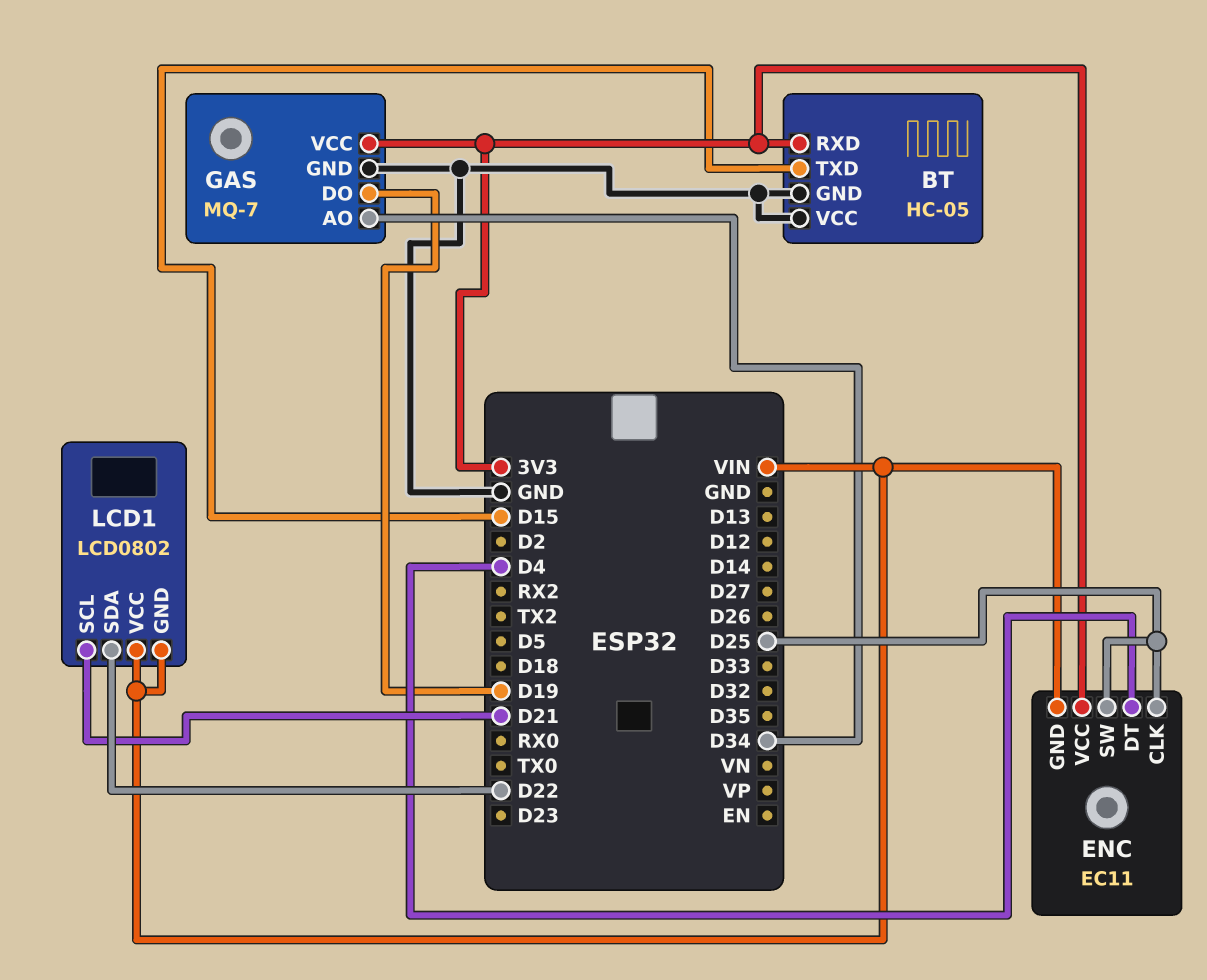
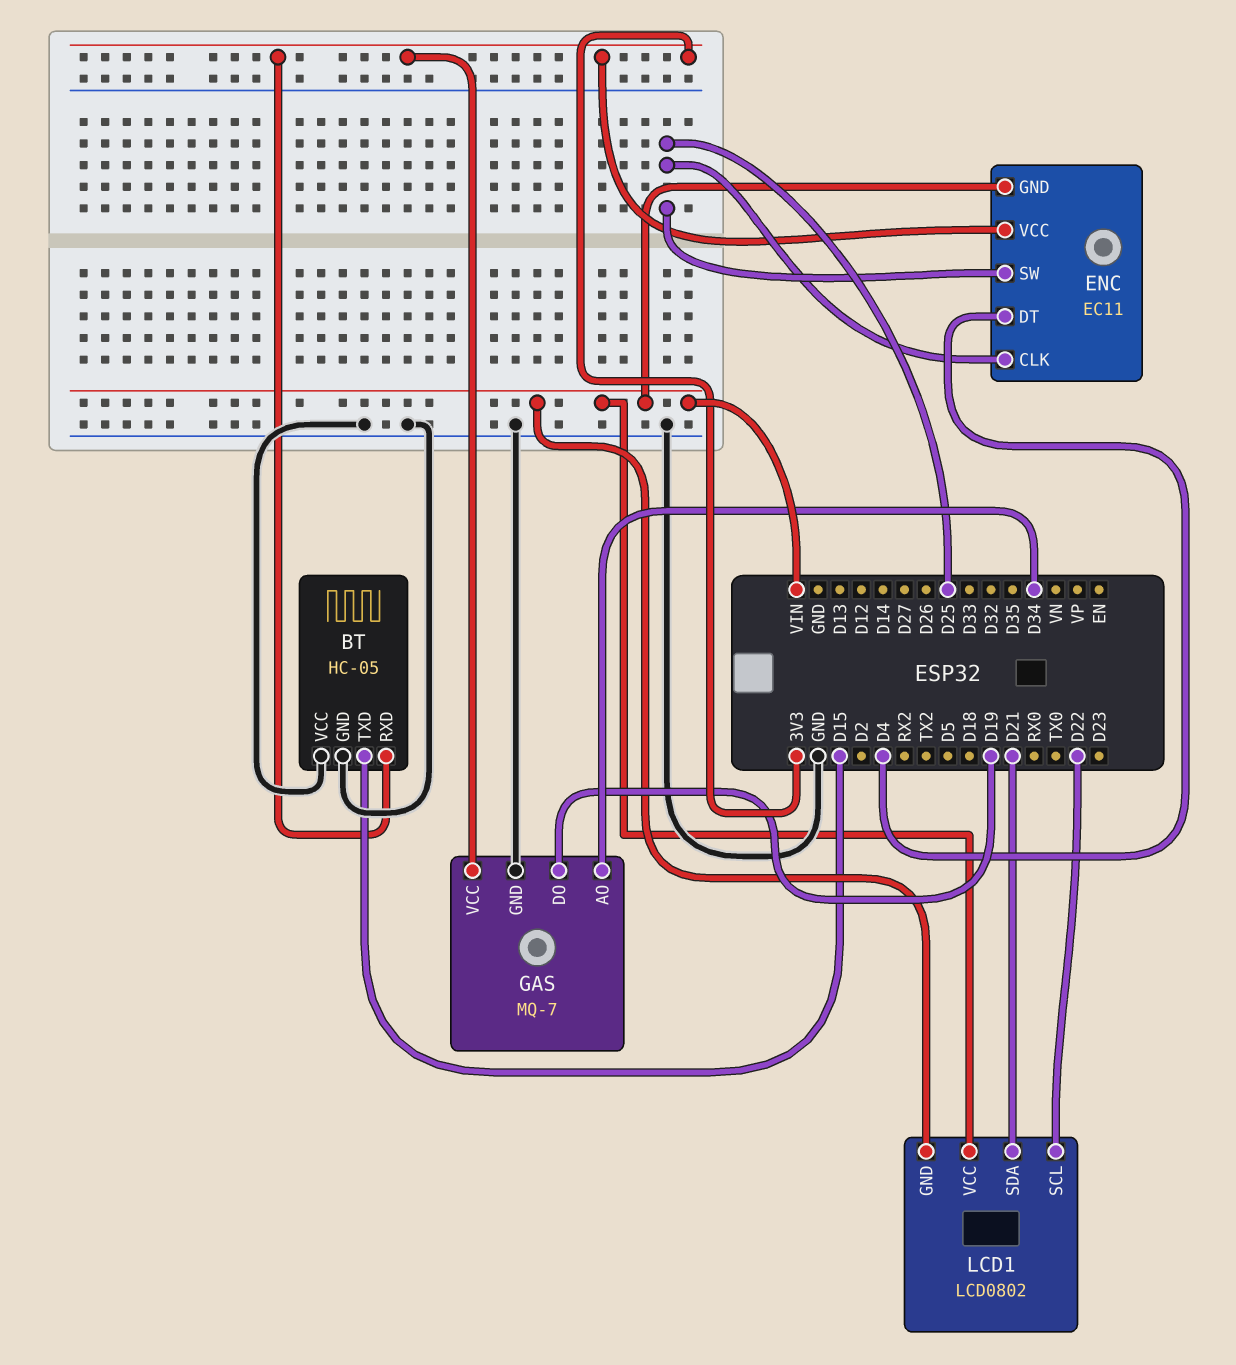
LCD1 pin SCL: D21 -> D22
LCD1 pin SDA: D22 -> D21

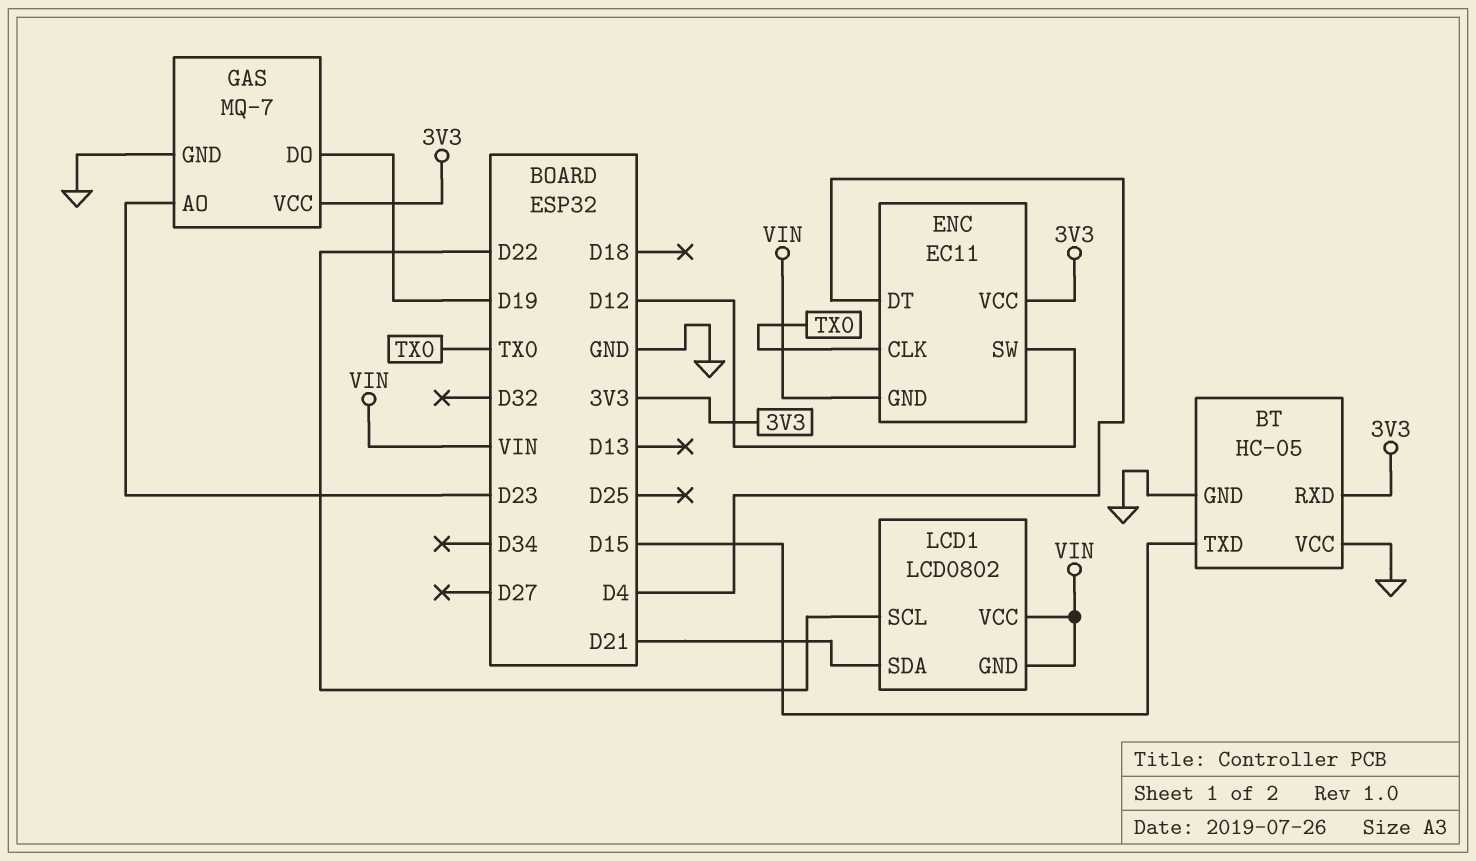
ENC pin CLK: D25 -> TX0
ENC pin SW: D25 -> D12
GAS pin AO: D34 -> D23

